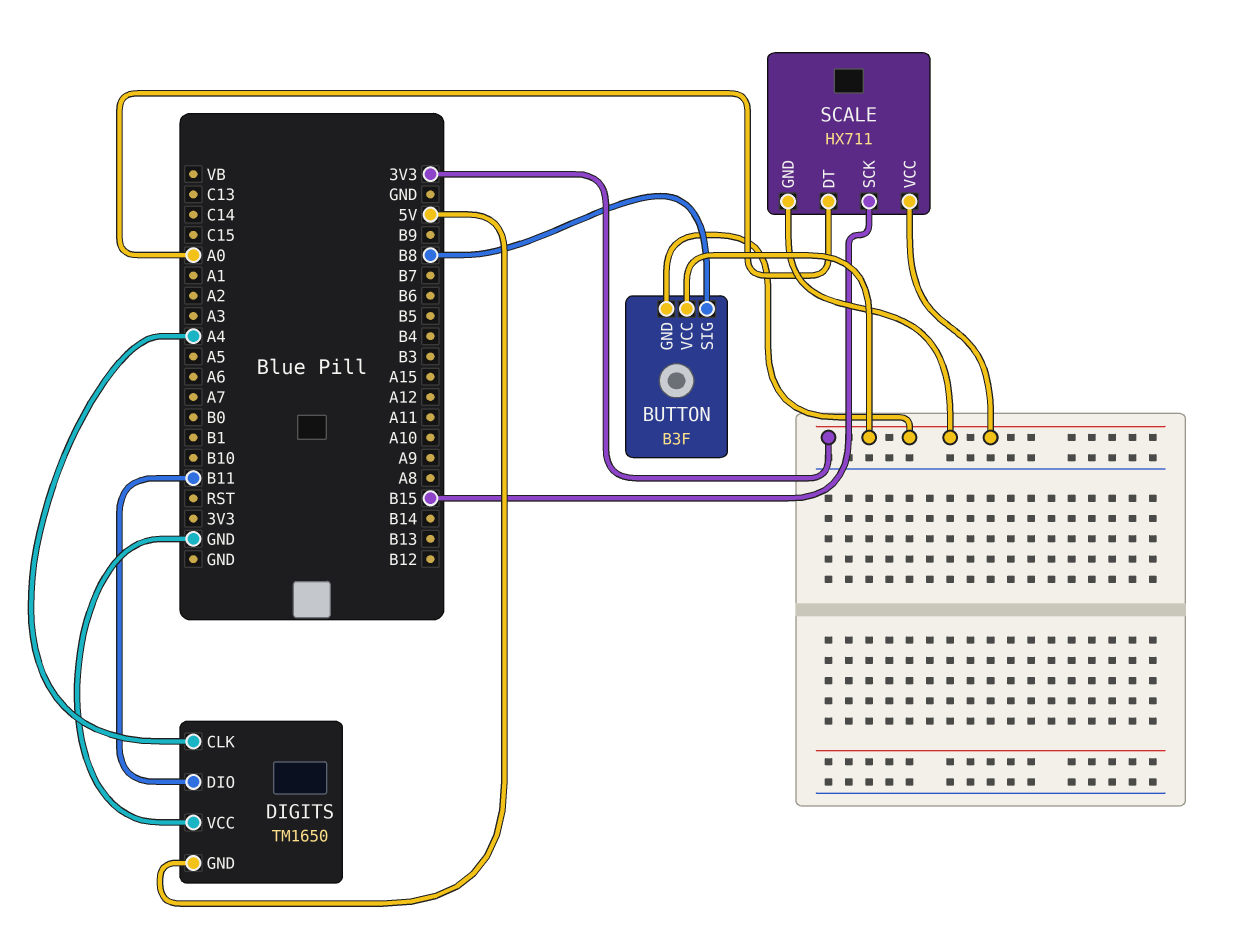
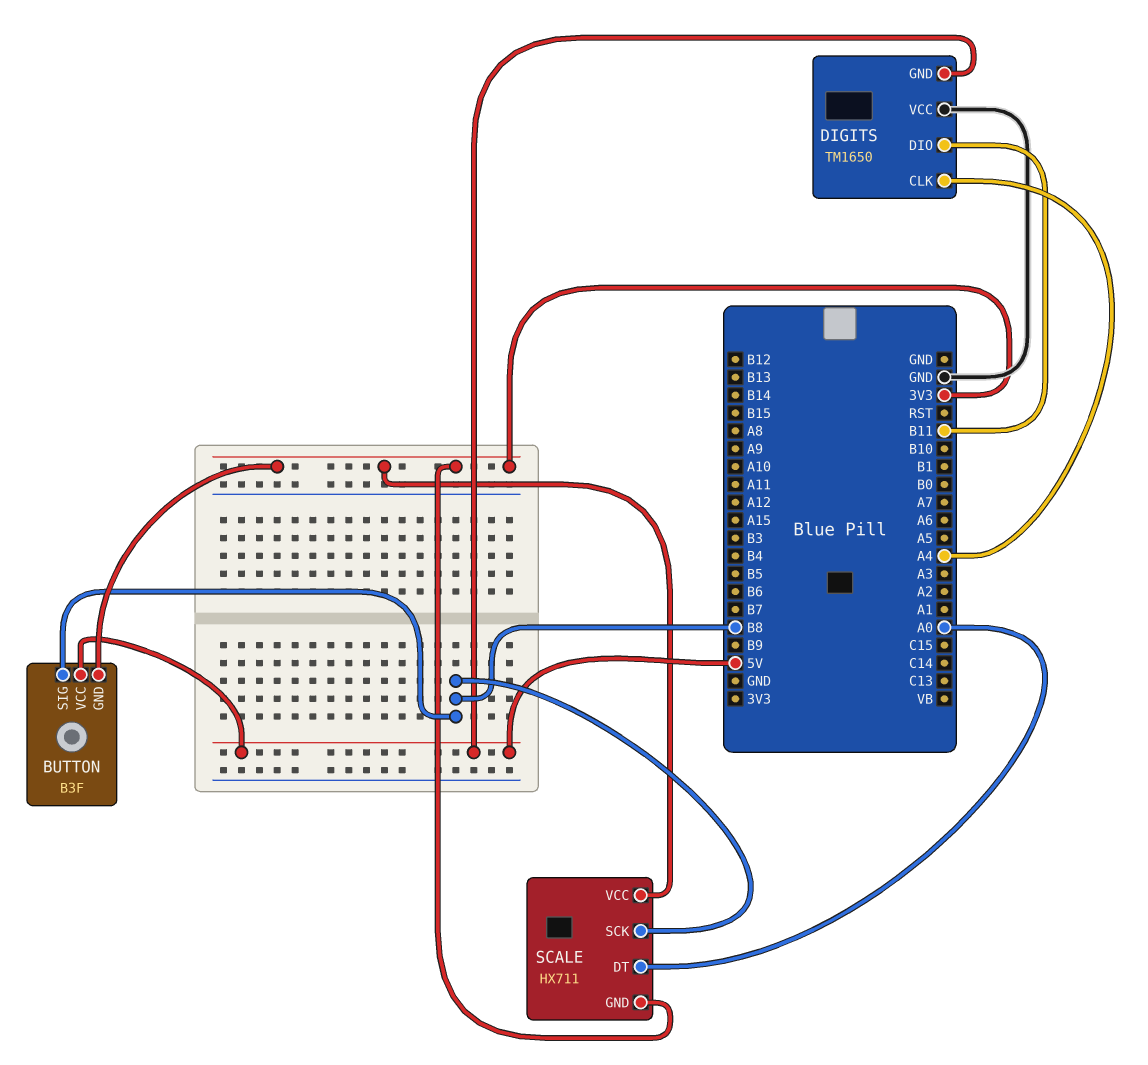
BUTTON pin VCC: 3V3 -> 5V
SCALE pin SCK: B15 -> B8

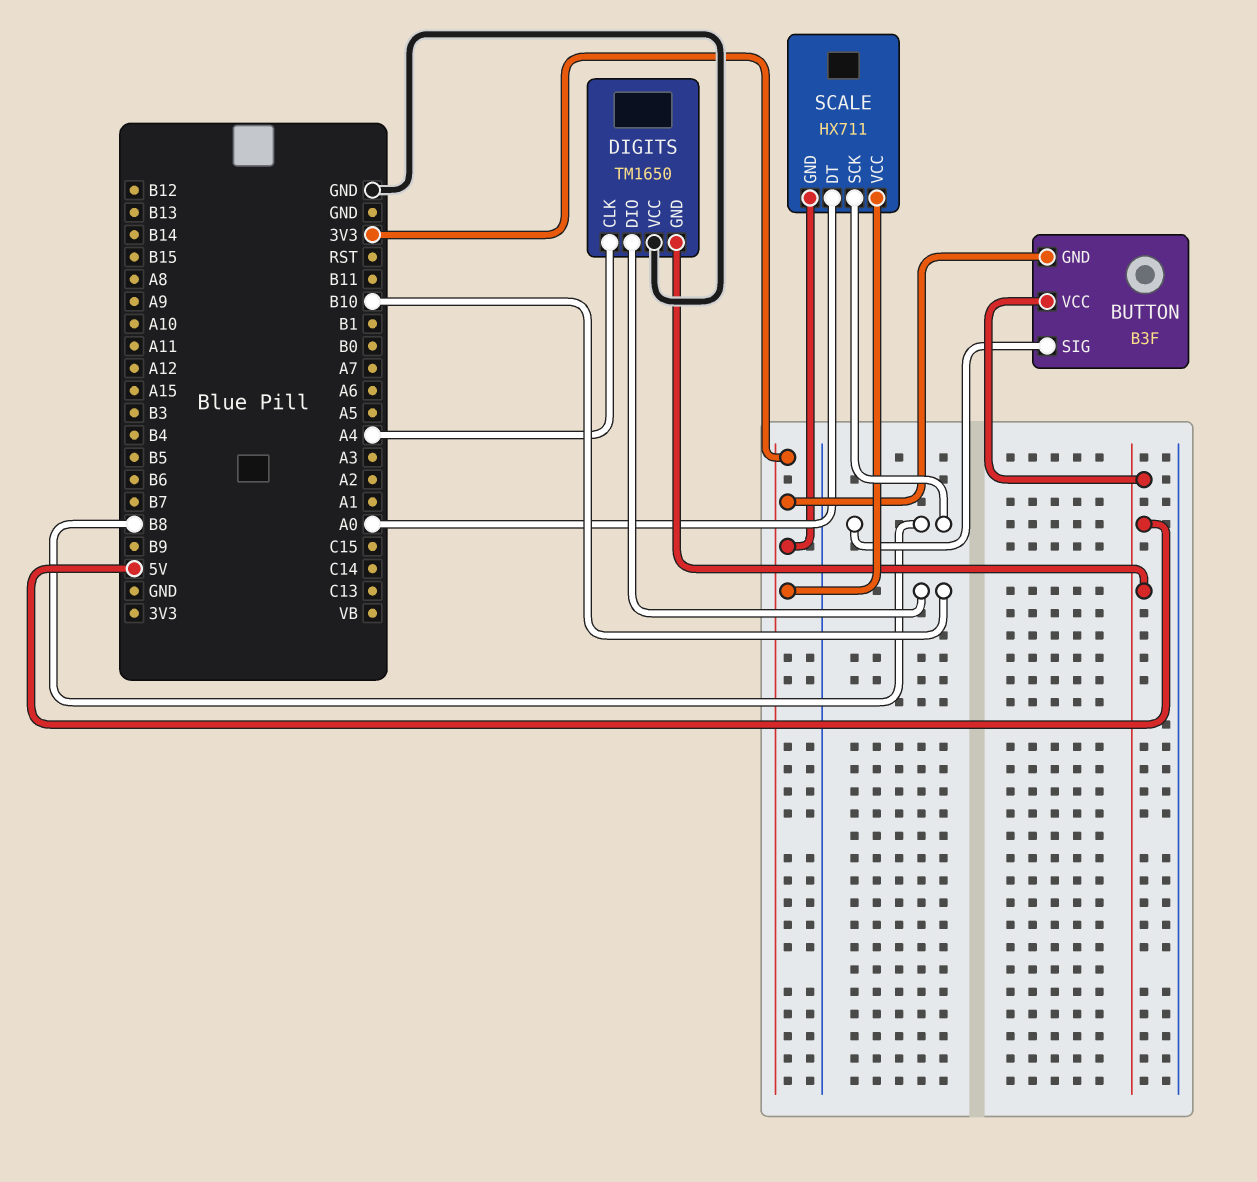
DIGITS pin DIO: B11 -> B10

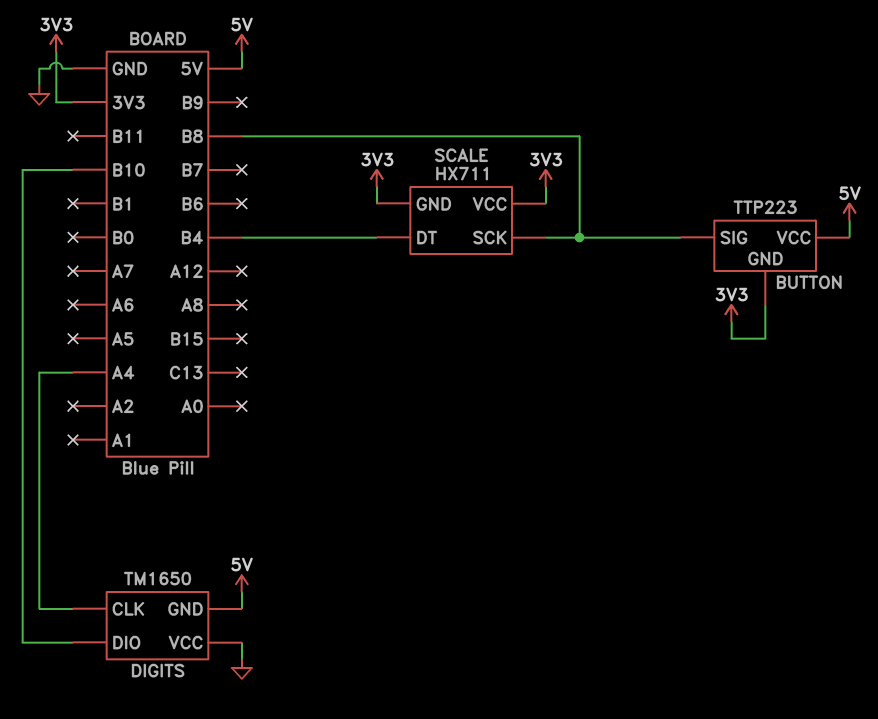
BUTTON: B3F -> TTP223
SCALE pin DT: A0 -> B4

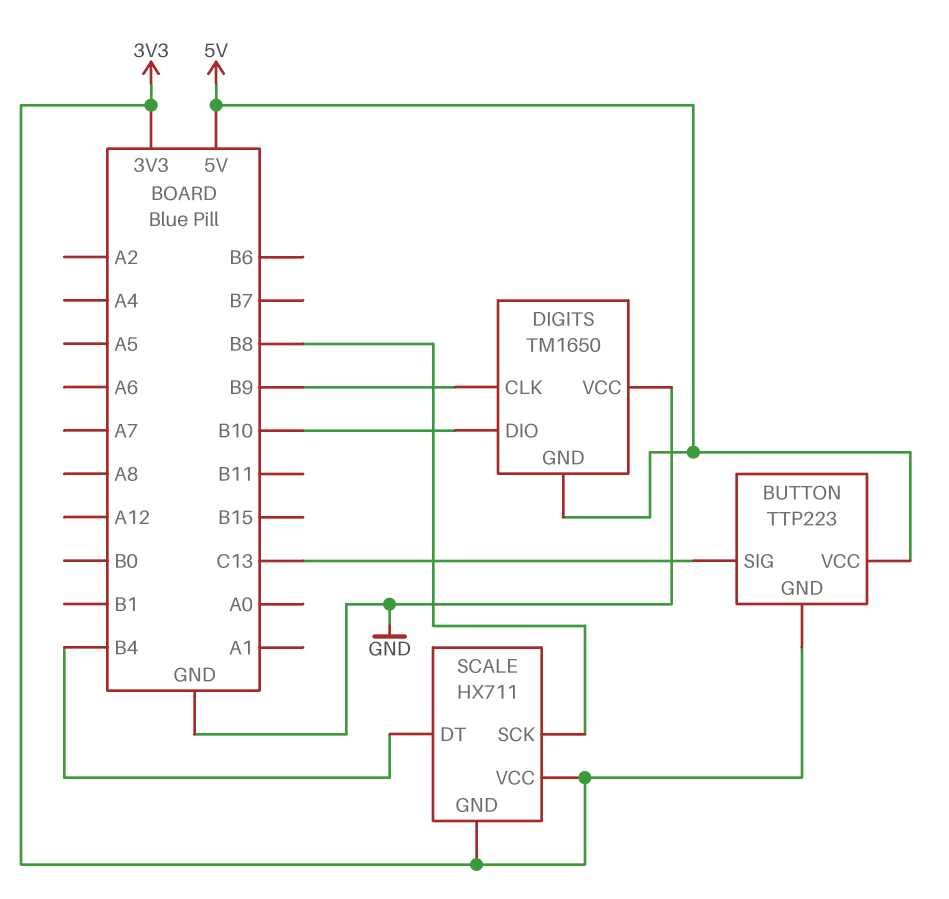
BUTTON pin SIG: B8 -> C13
DIGITS pin CLK: A4 -> B9

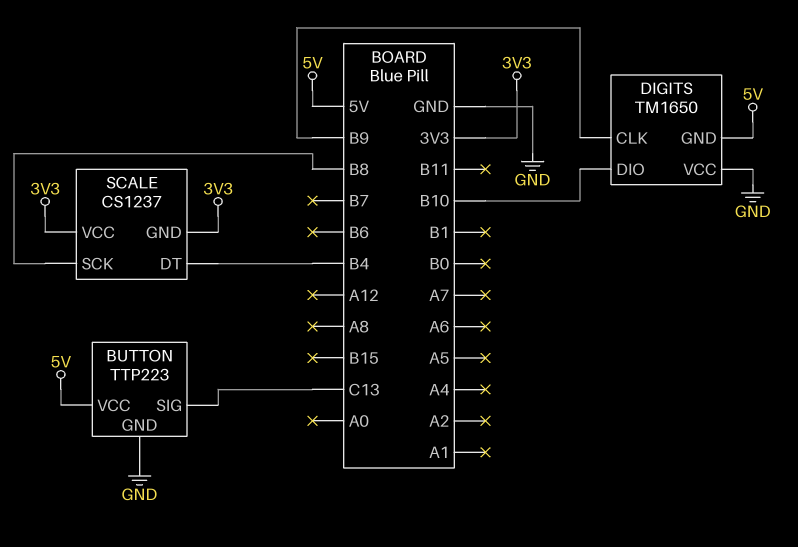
BUTTON pin GND: 3V3 -> GND
SCALE: HX711 -> CS1237

